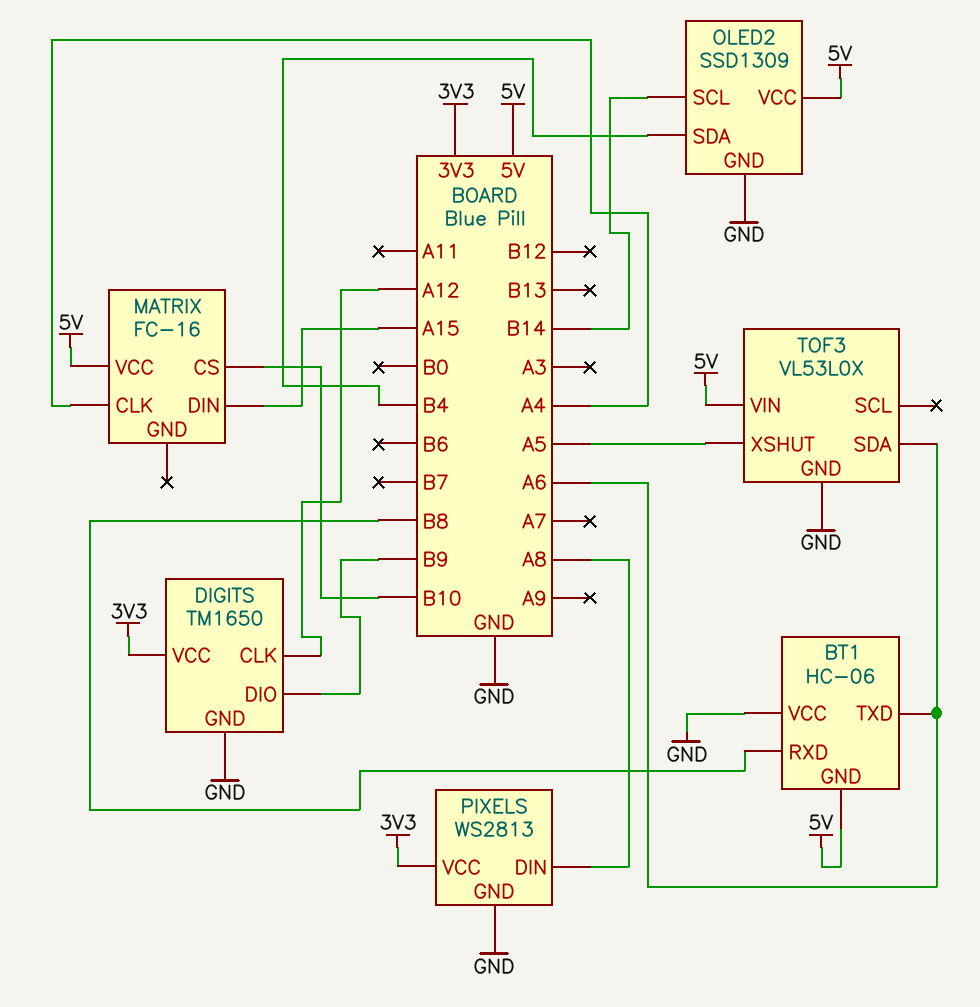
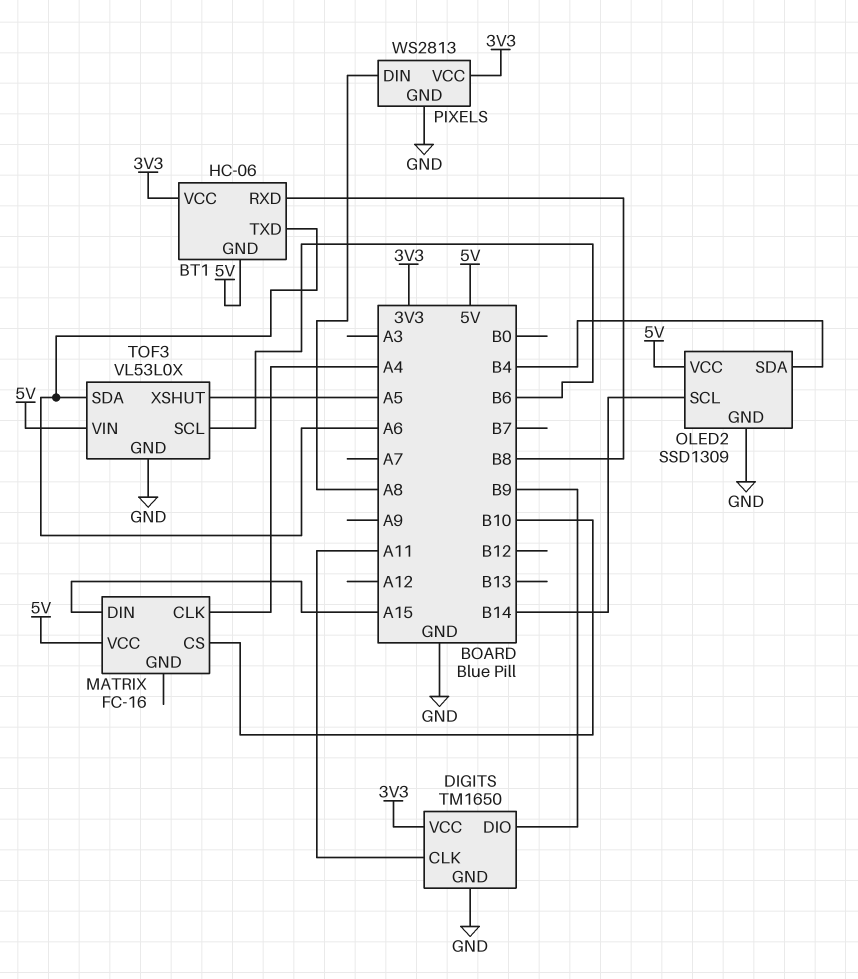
BT1 pin VCC: GND -> 3V3
DIGITS pin CLK: A12 -> A11
TOF3 pin SCL: none -> B6

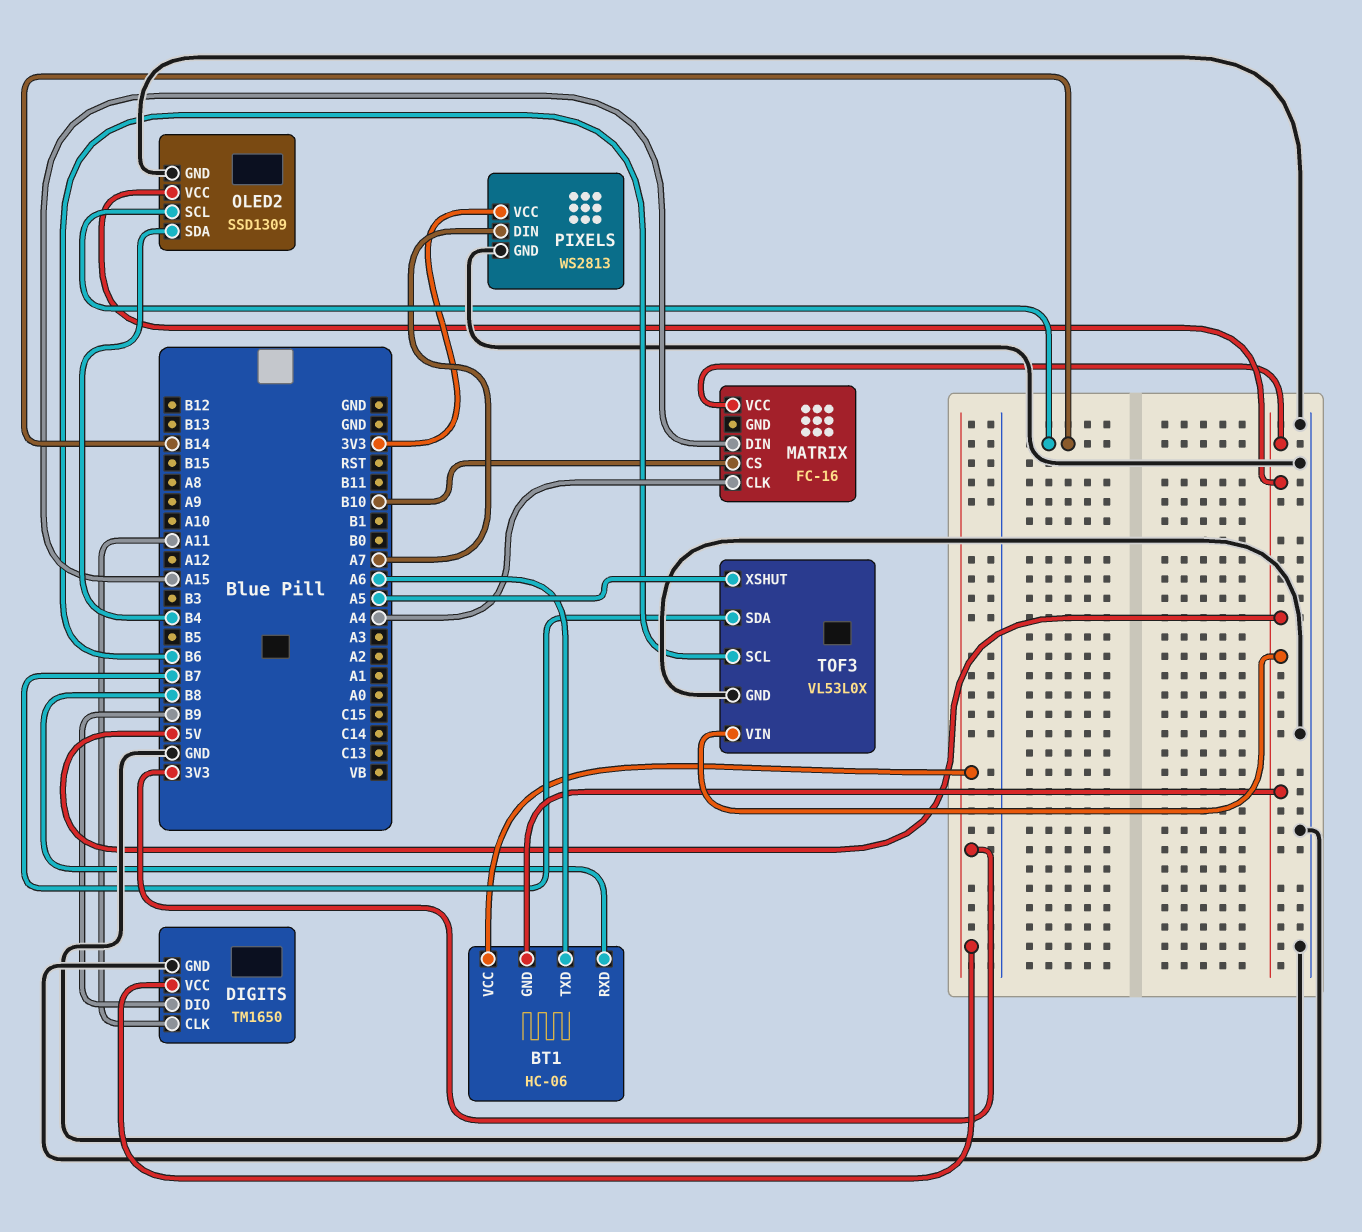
PIXELS pin DIN: A8 -> A7
TOF3 pin SDA: A6 -> B7

